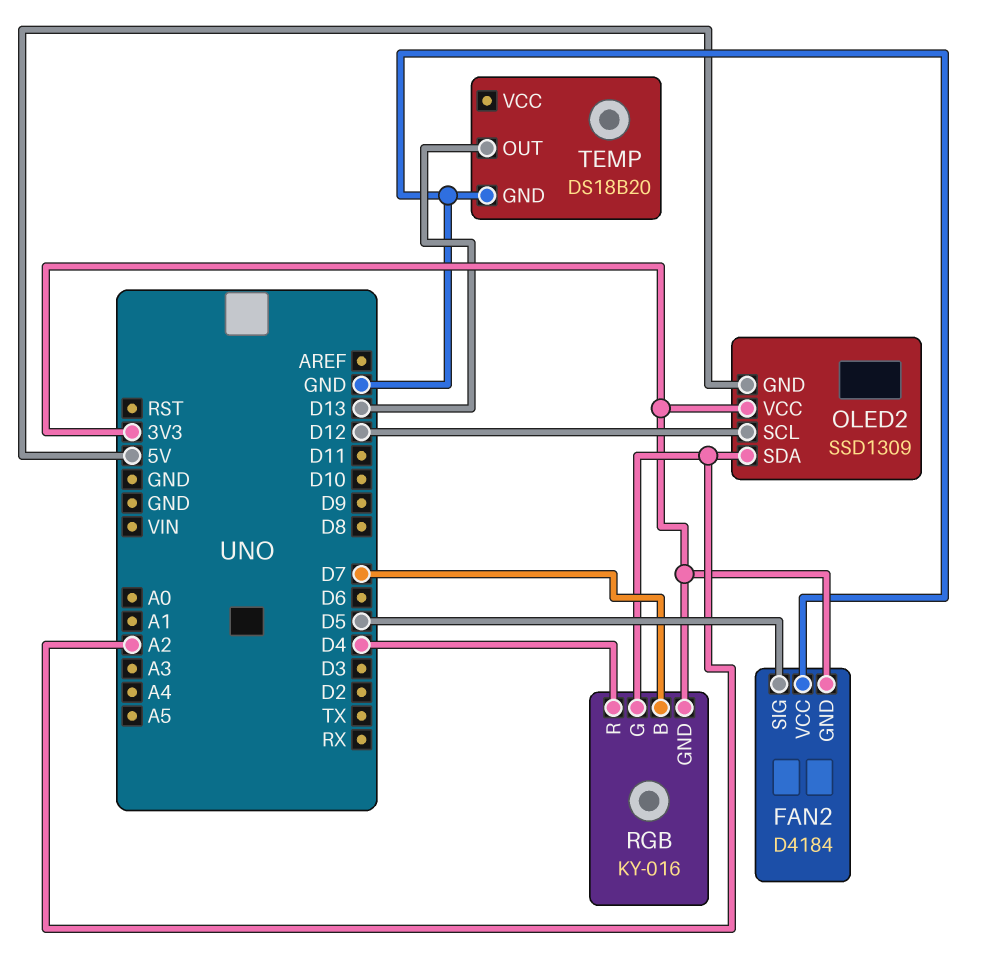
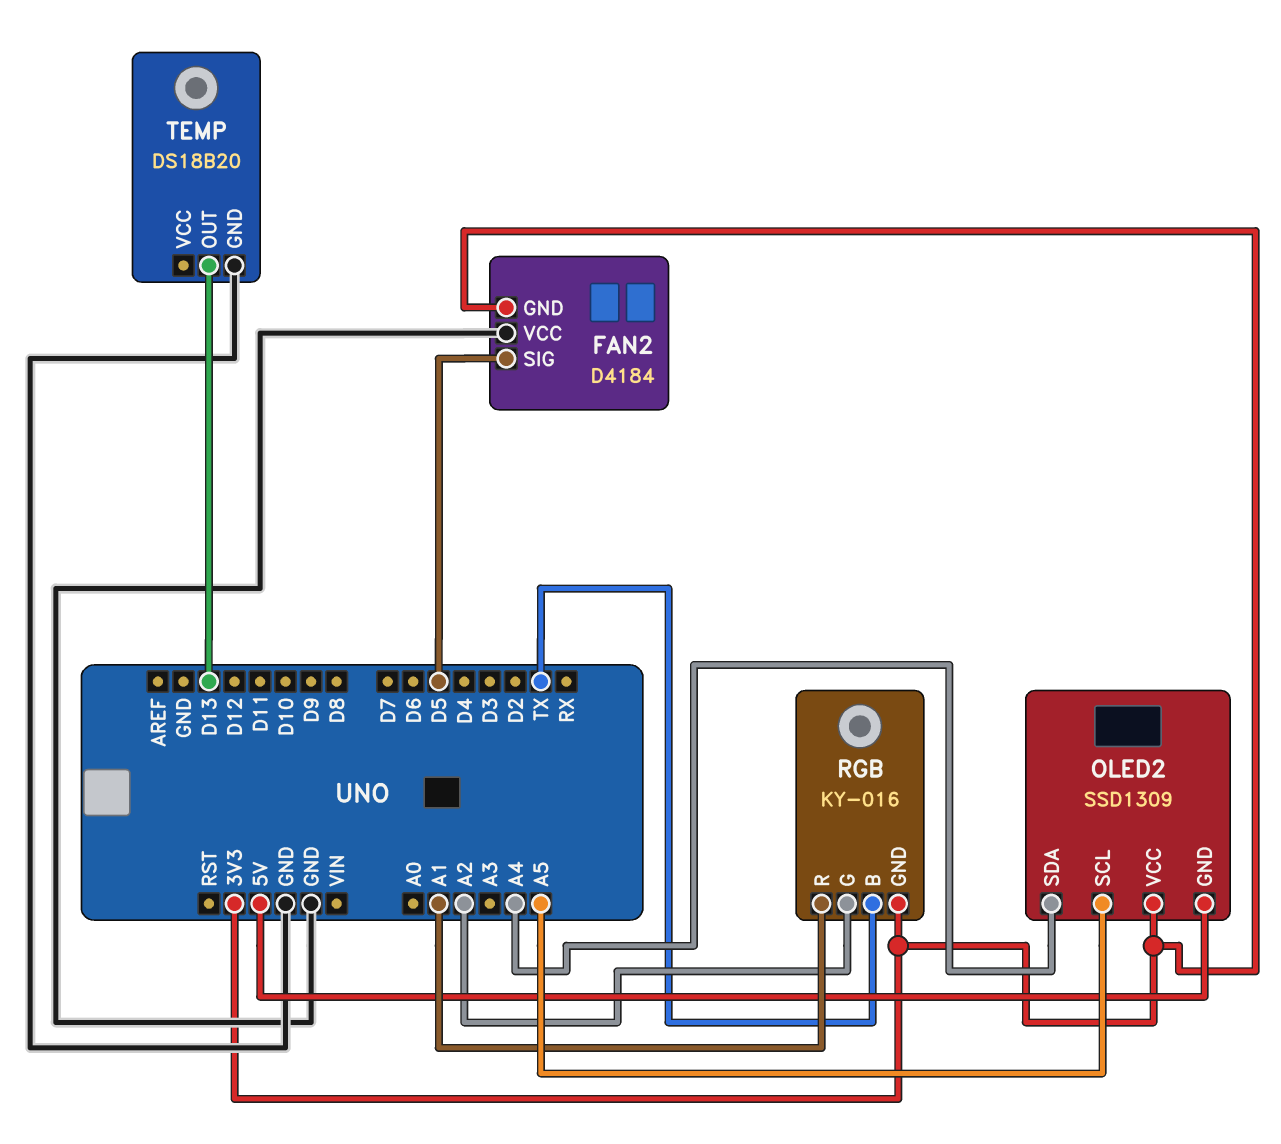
OLED2 pin SCL: D12 -> A5
OLED2 pin SDA: A2 -> A4
RGB pin B: D7 -> TX
RGB pin R: D4 -> A1

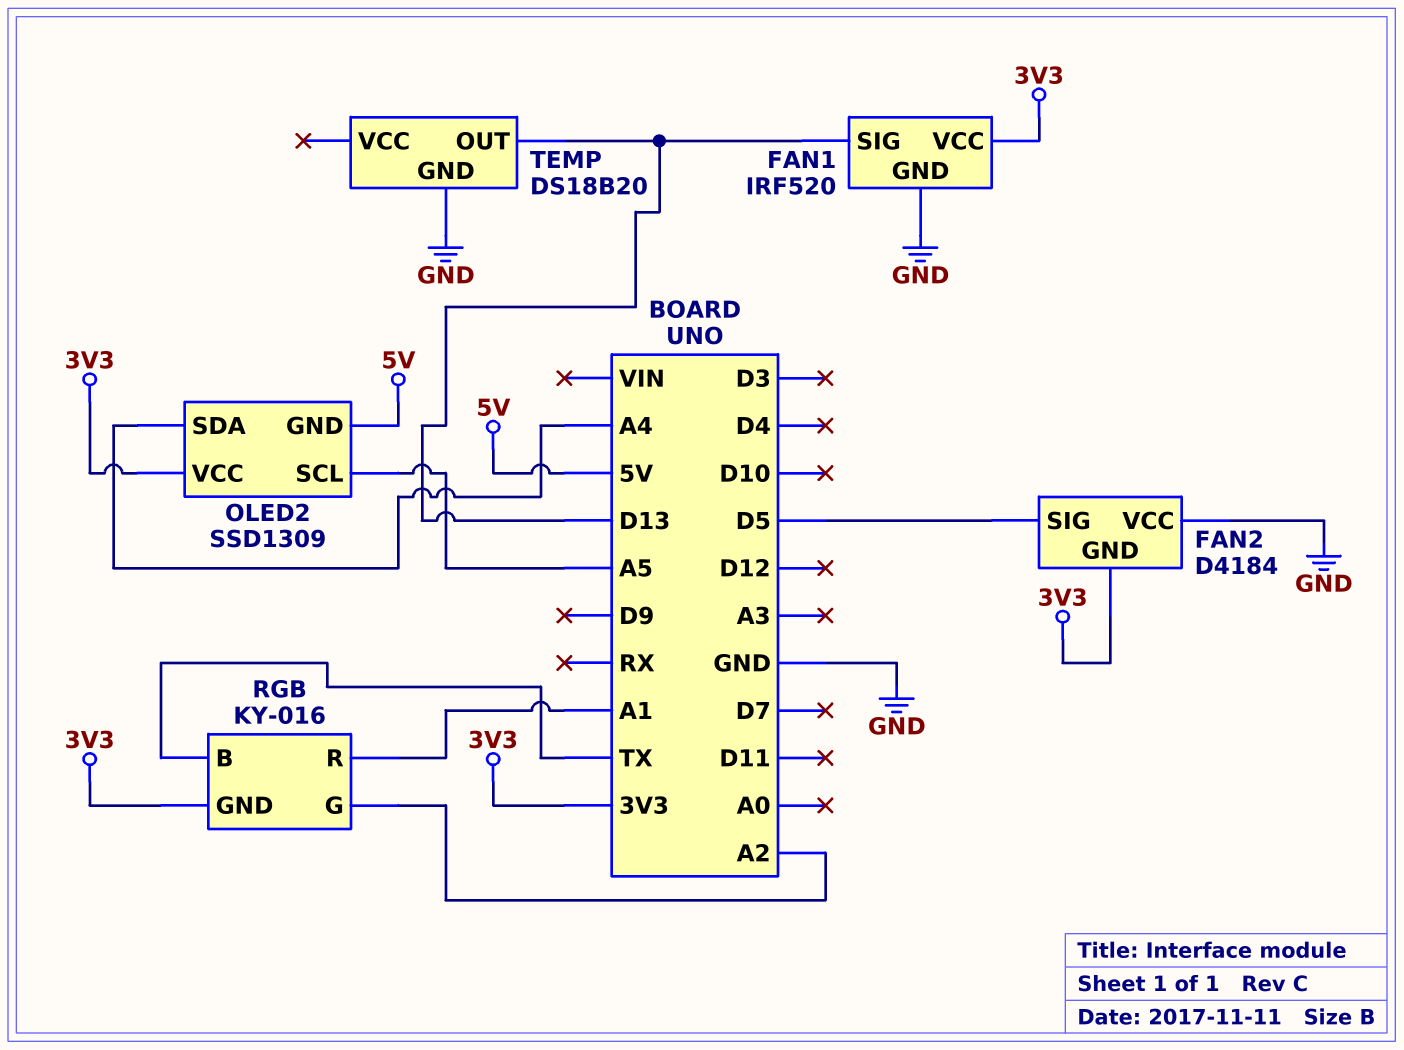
FAN1: none -> IRF520
FAN1 pin GND: none -> GND
FAN1 pin SIG: none -> D13
FAN1 pin VCC: none -> 3V3

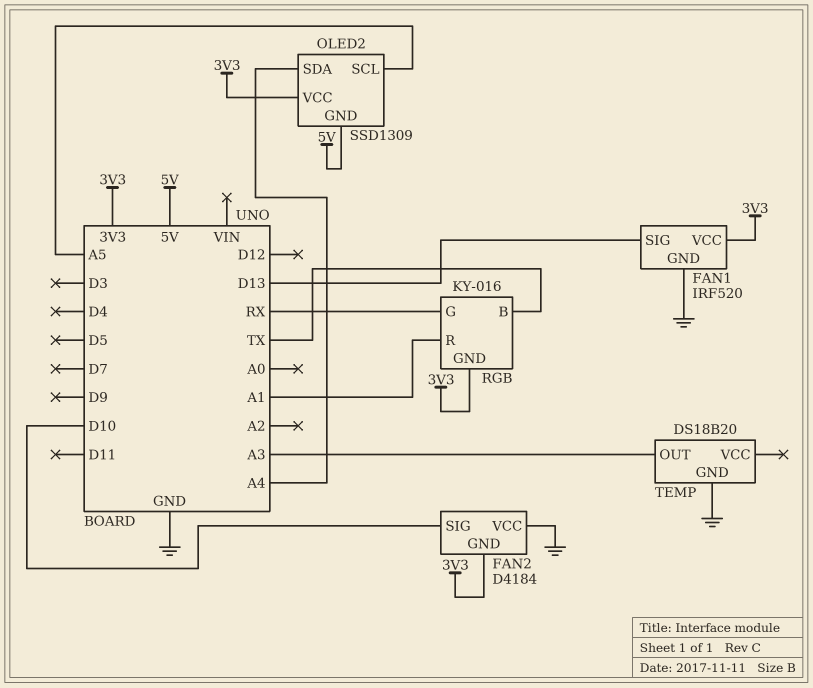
FAN2 pin SIG: D5 -> D10
RGB pin G: A2 -> RX
TEMP pin OUT: D13 -> A3

